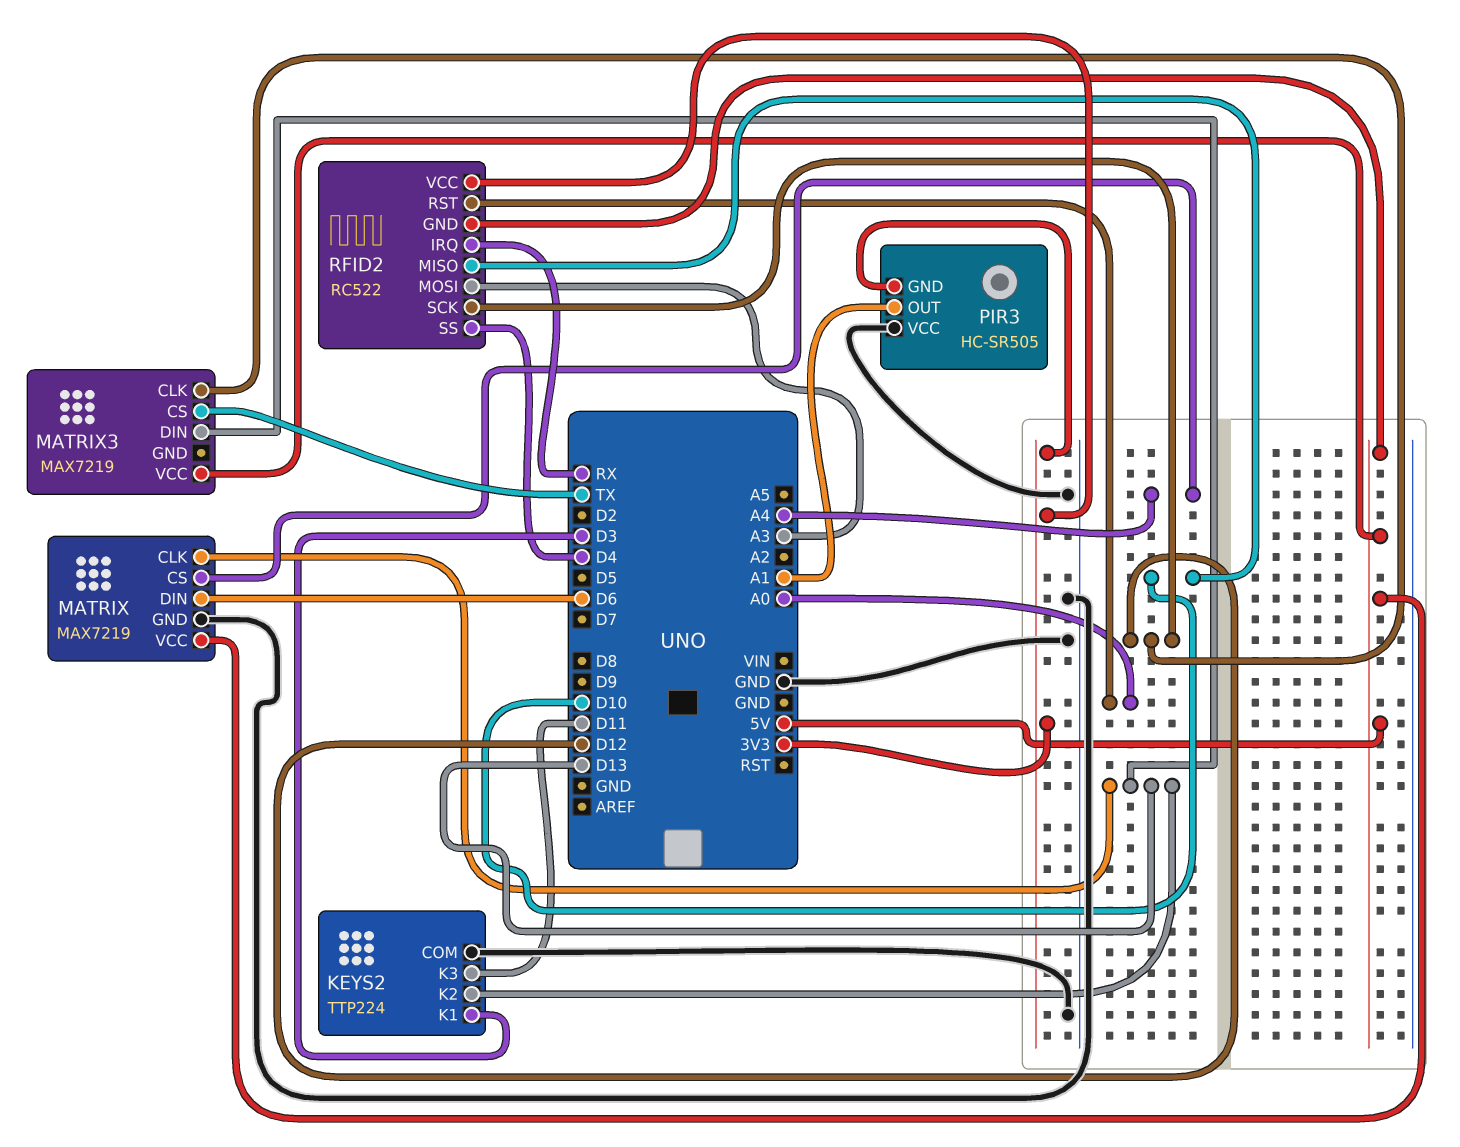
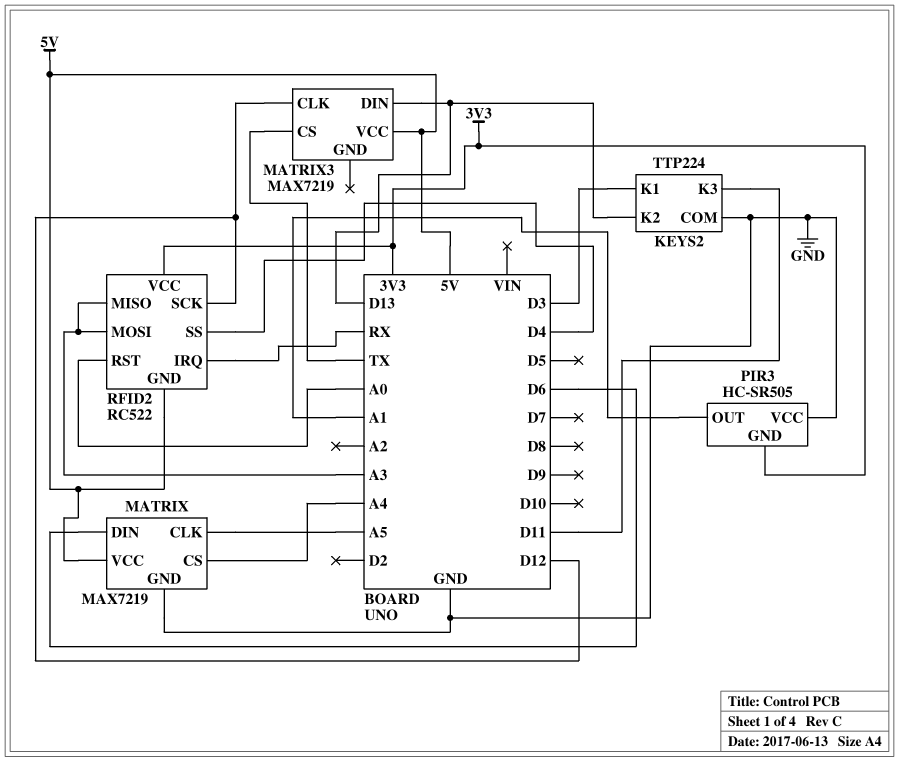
MATRIX pin CLK: D13 -> A5
RFID2 pin MISO: D10 -> A3

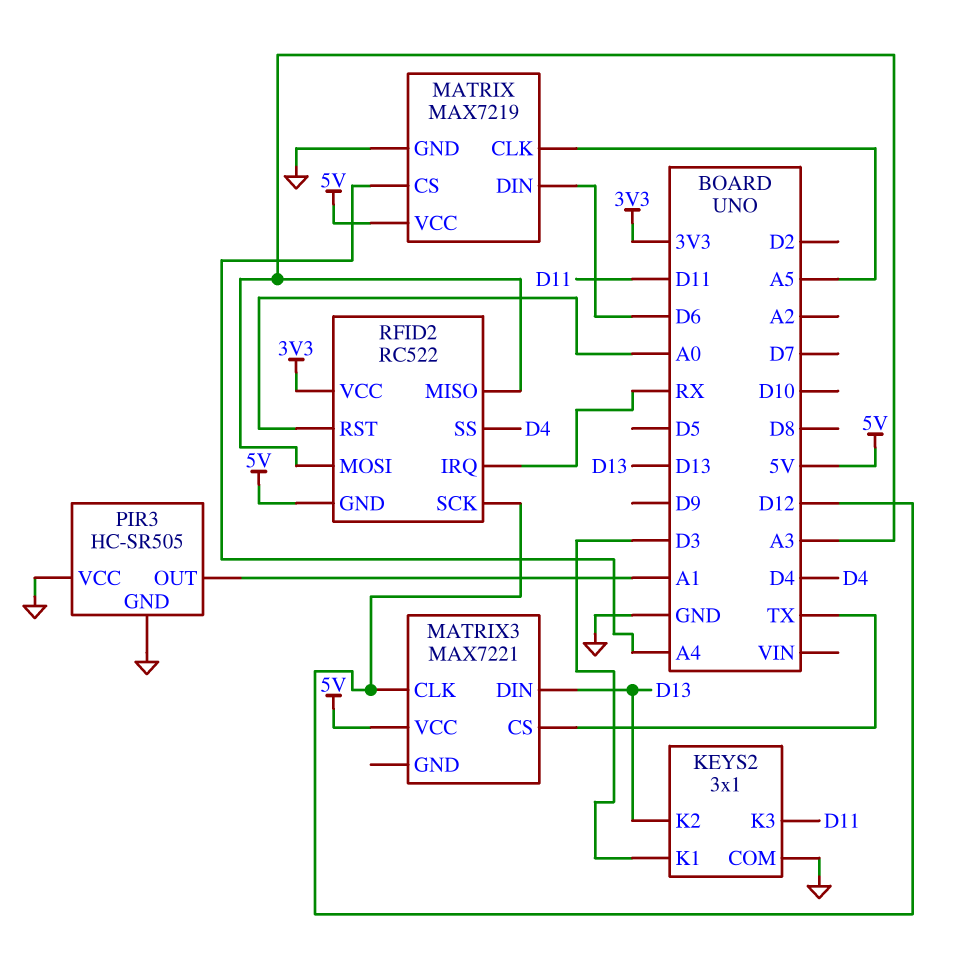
KEYS2: TTP224 -> 3x1
MATRIX3: MAX7219 -> MAX7221
PIR3 pin GND: 3V3 -> GND

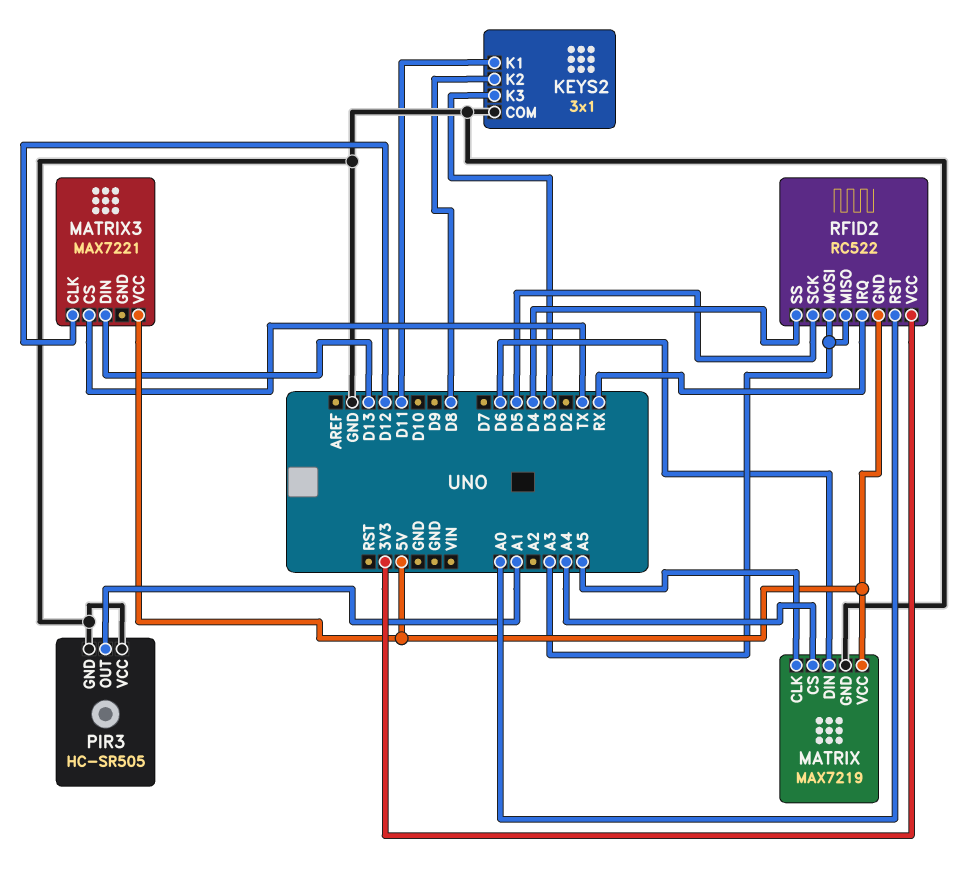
KEYS2 pin K1: D3 -> D11
KEYS2 pin K2: D13 -> D8
KEYS2 pin K3: D11 -> D3
RFID2 pin SCK: D12 -> D5

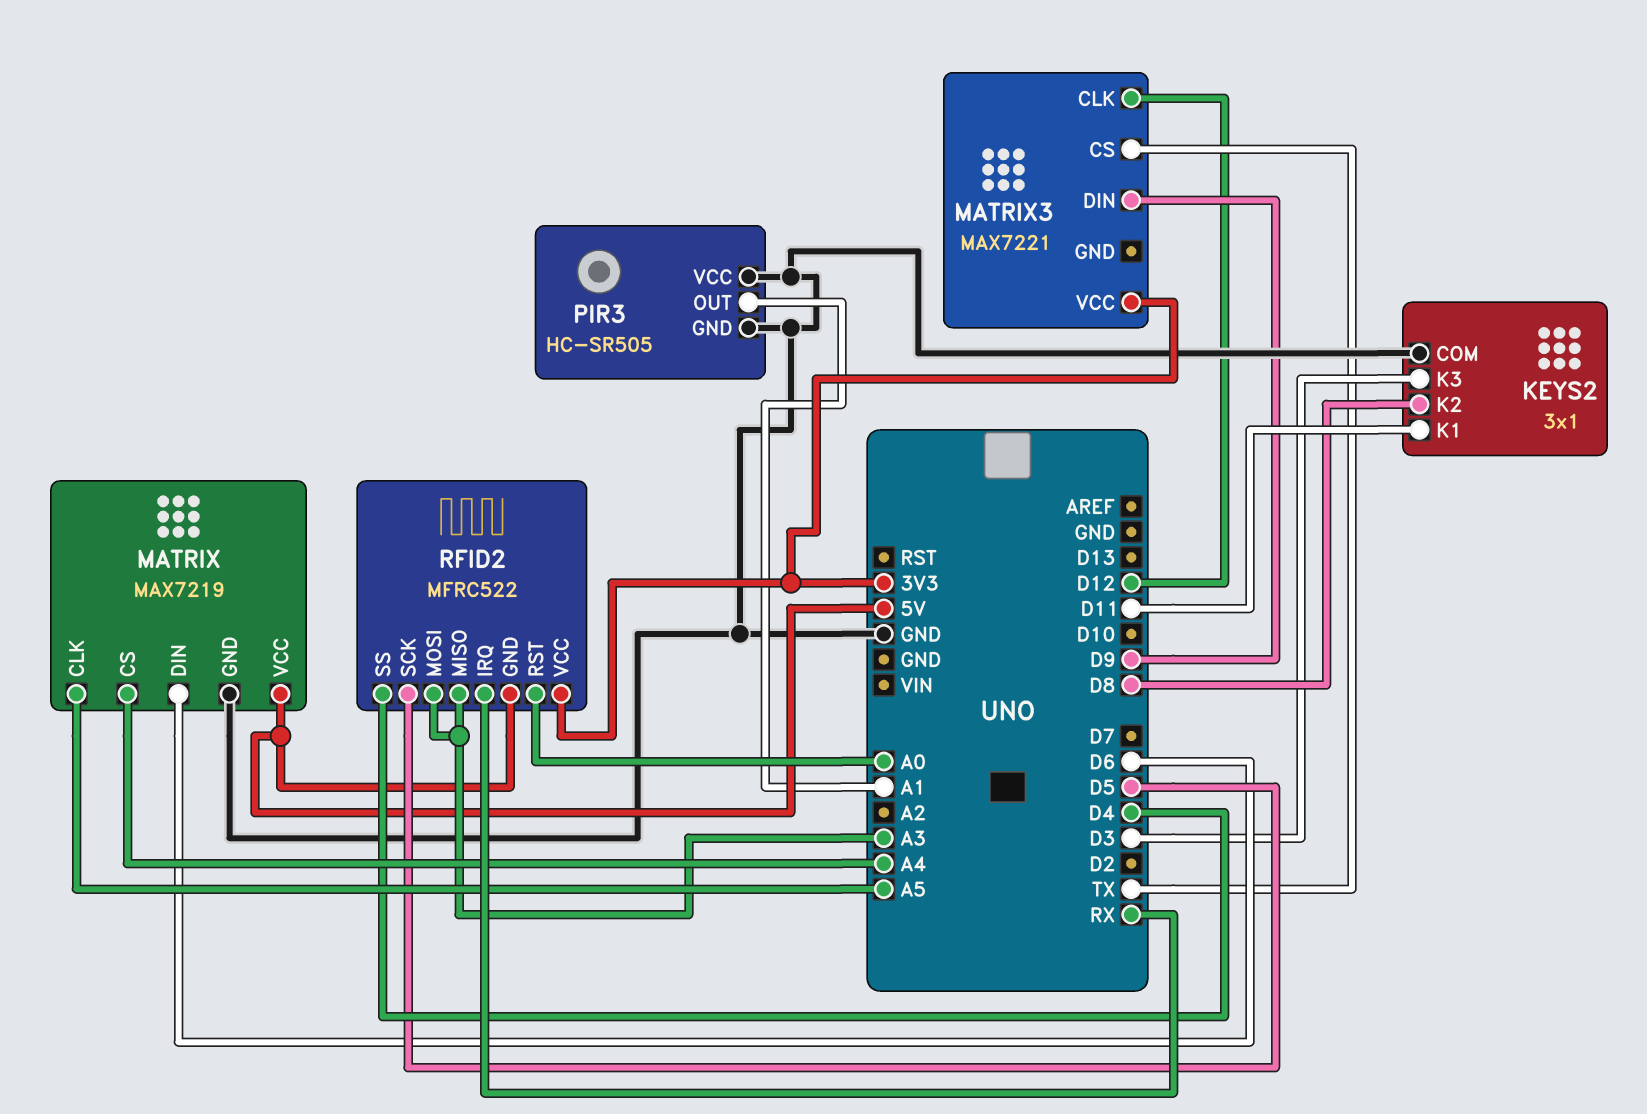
MATRIX3 pin DIN: D13 -> D9
MATRIX3 pin VCC: 5V -> 3V3
RFID2: RC522 -> MFRC522

